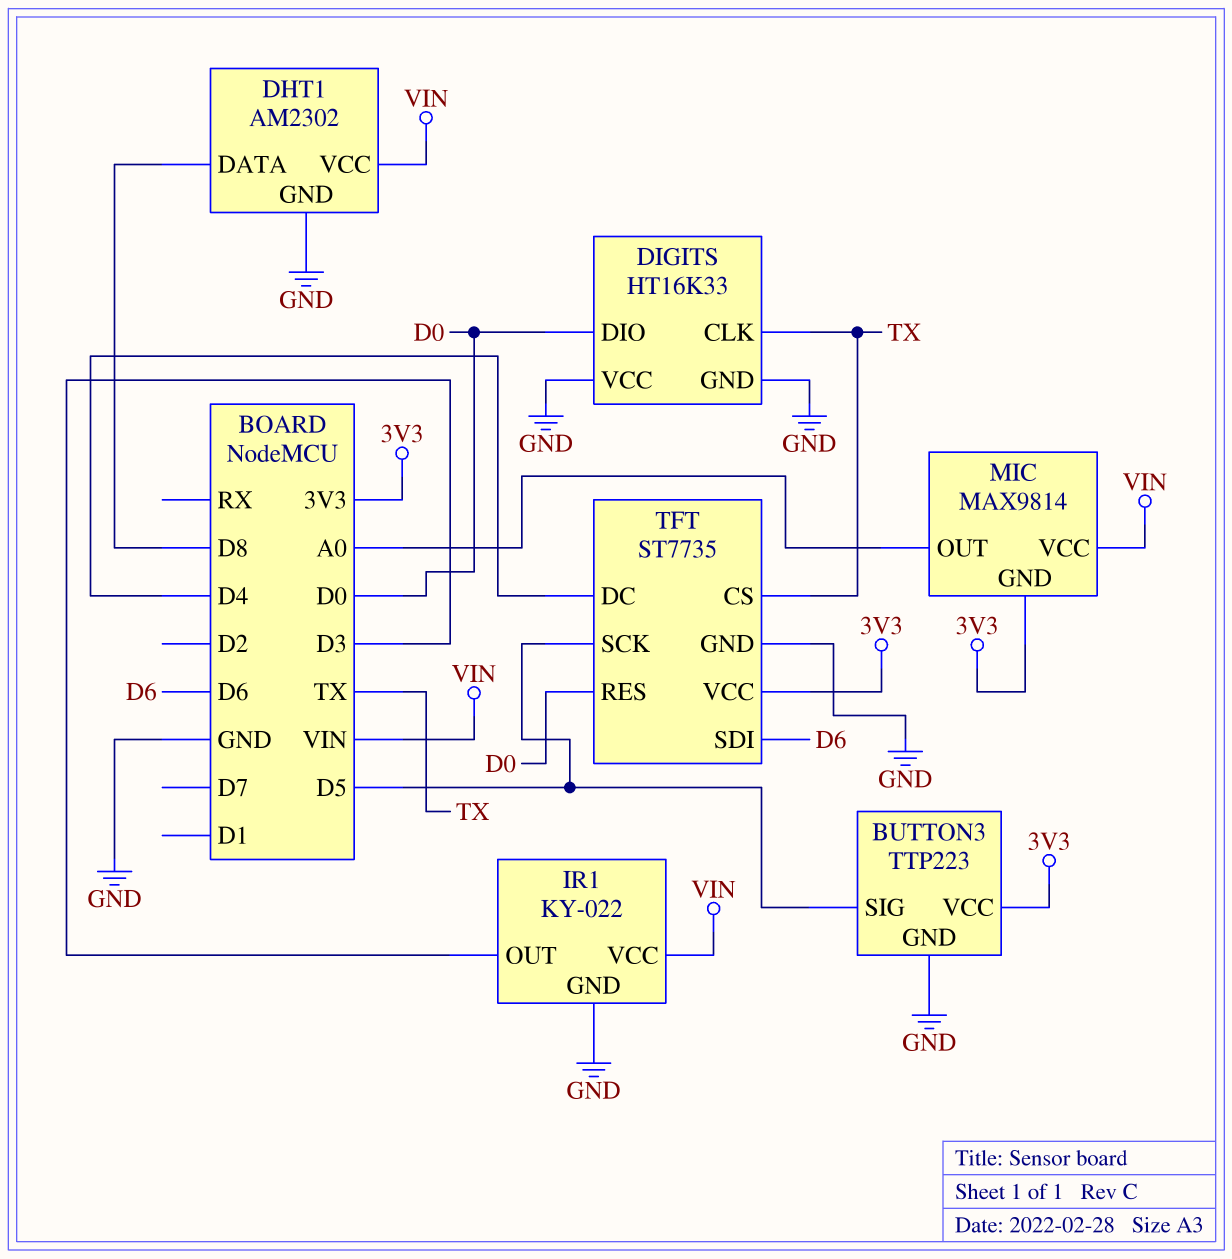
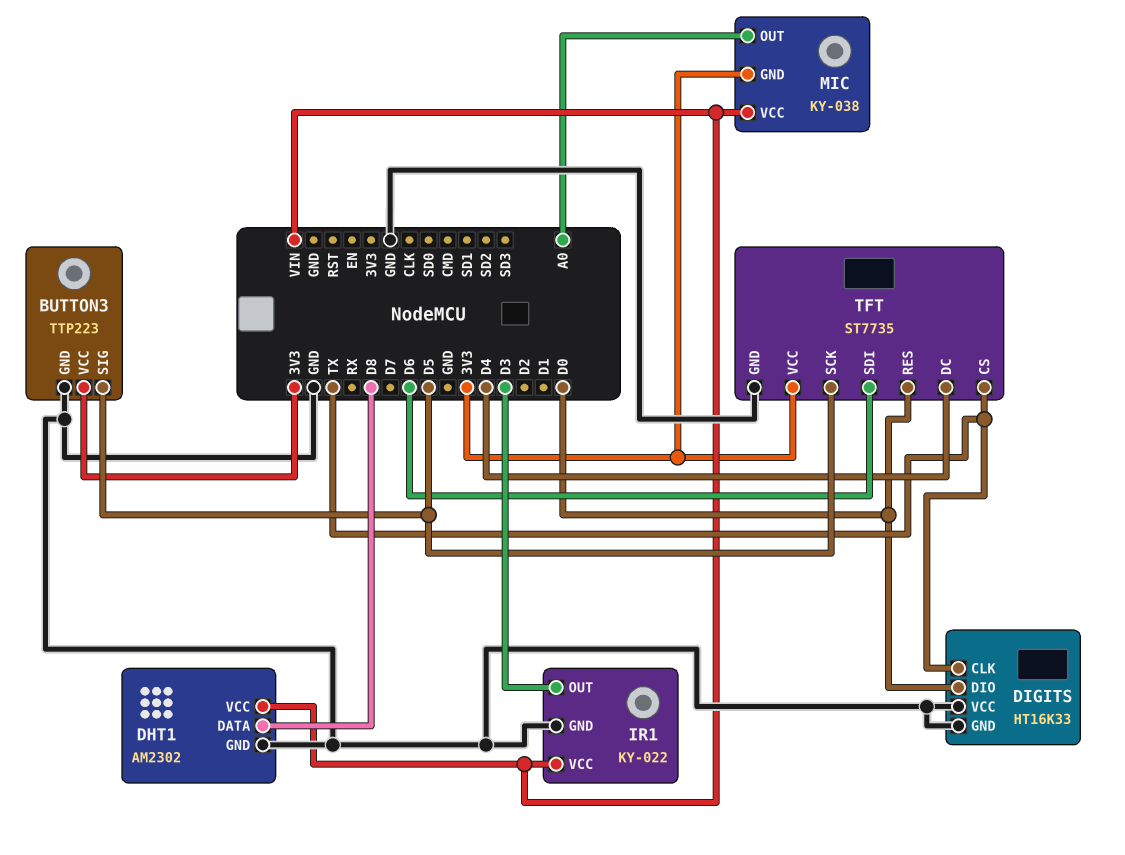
MIC: MAX9814 -> KY-038

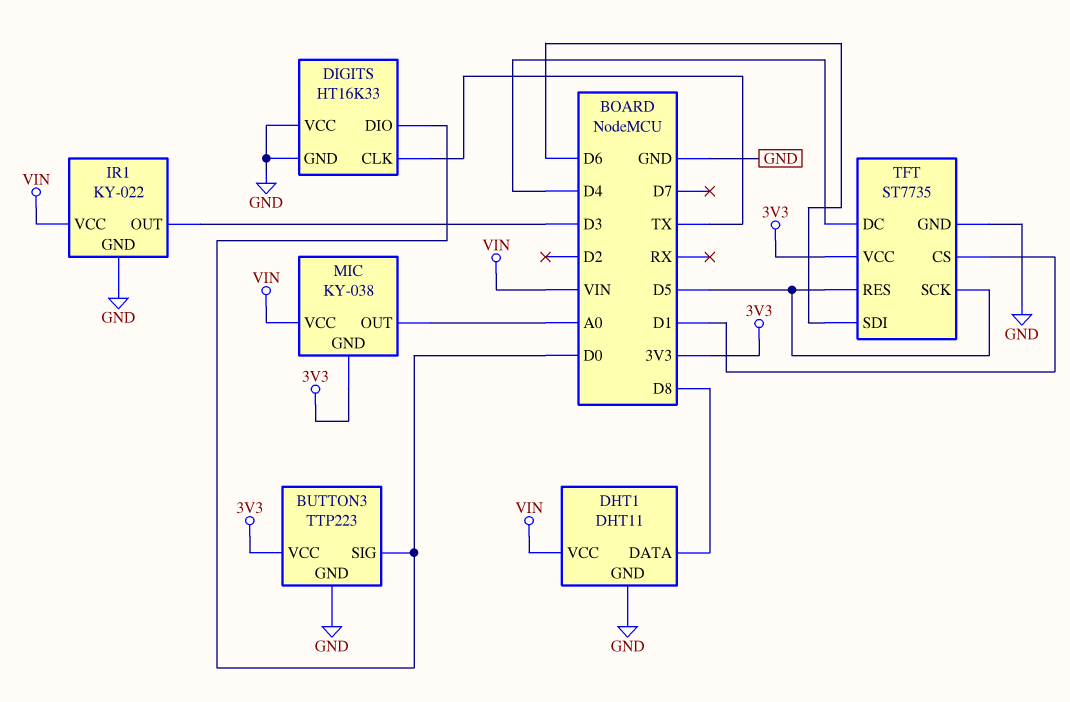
BUTTON3 pin SIG: D5 -> D0
DHT1: AM2302 -> DHT11
TFT pin CS: TX -> D1
TFT pin RES: D0 -> D5

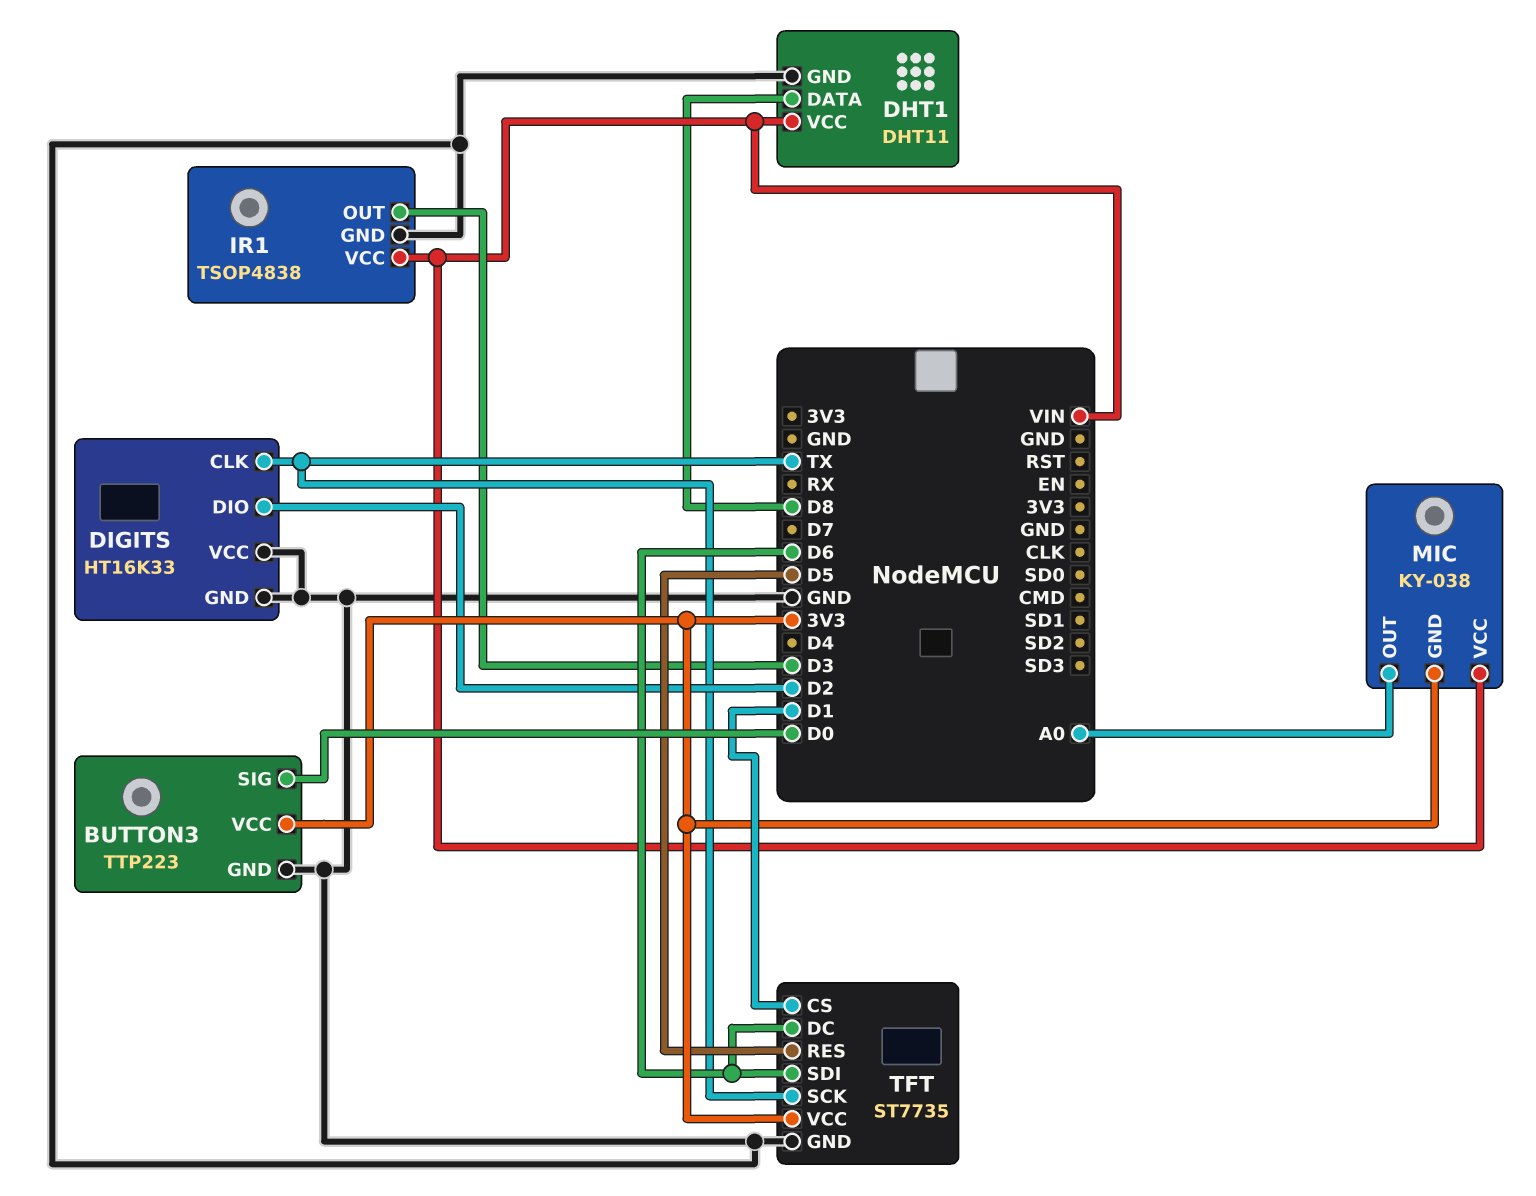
DIGITS pin DIO: D0 -> D2
IR1: KY-022 -> TSOP4838
TFT pin DC: D4 -> D6
TFT pin SCK: D5 -> TX

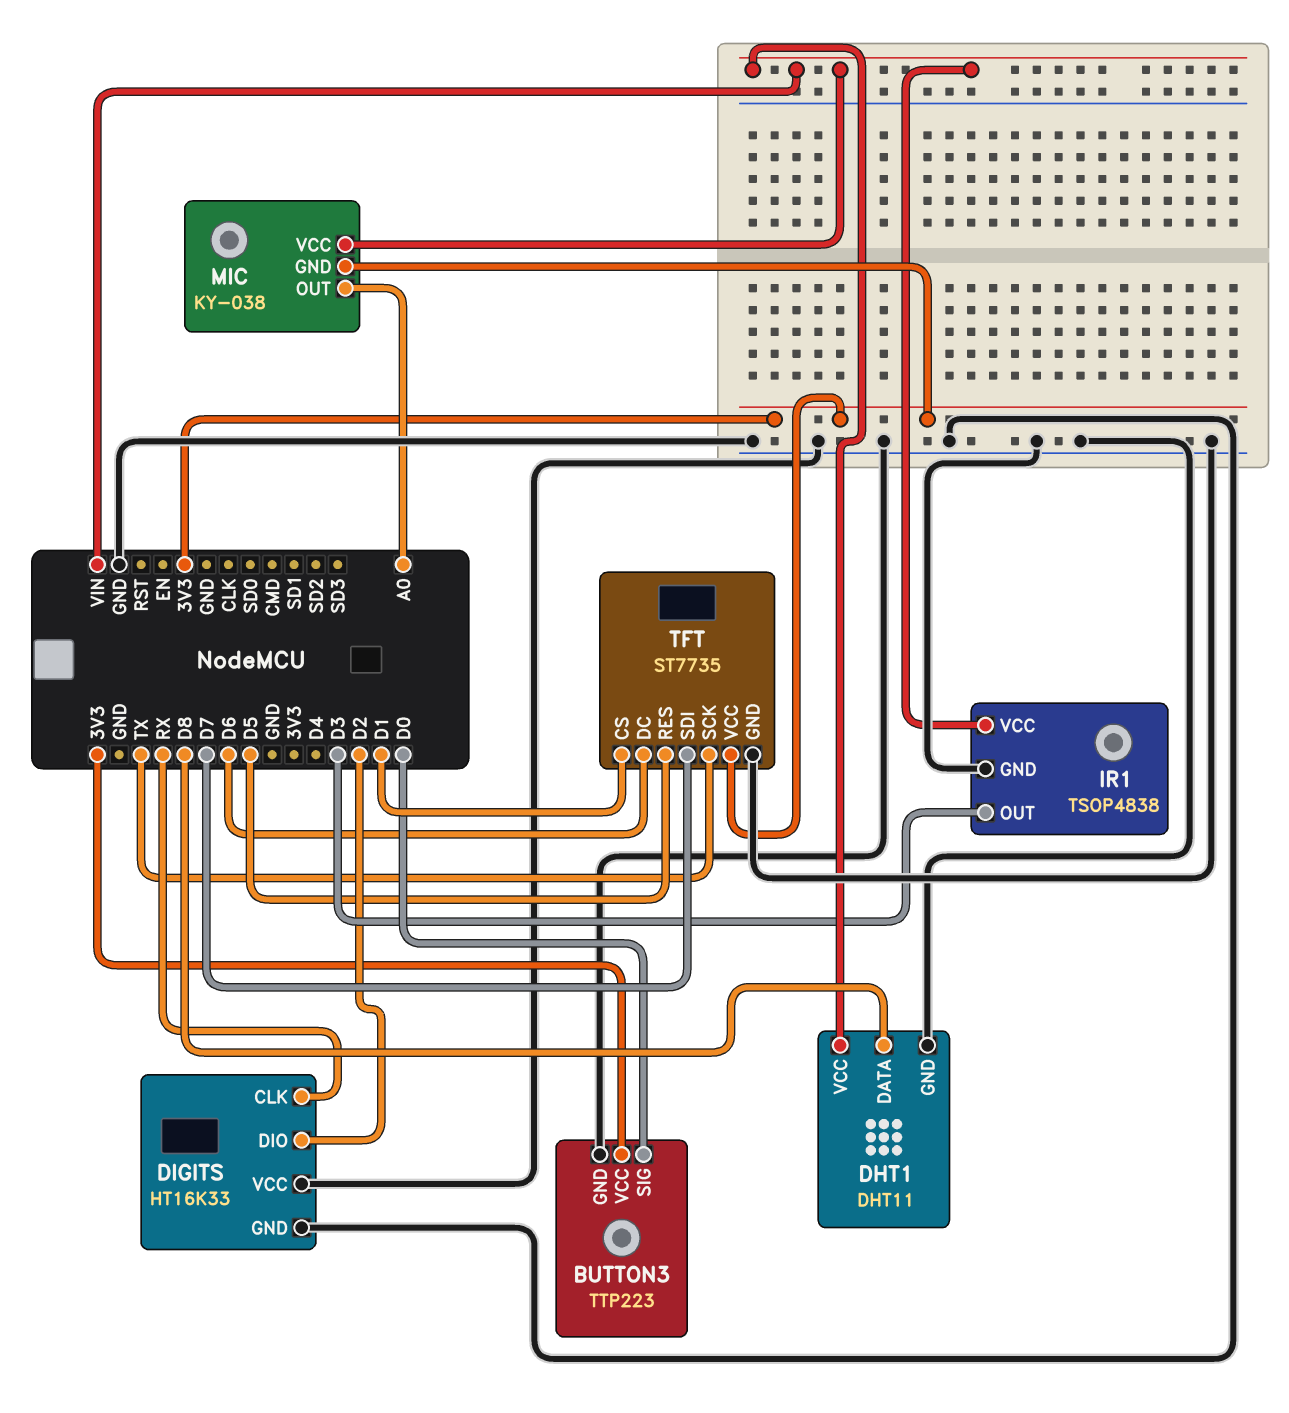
DIGITS pin CLK: TX -> RX
TFT pin SDI: D6 -> D7

